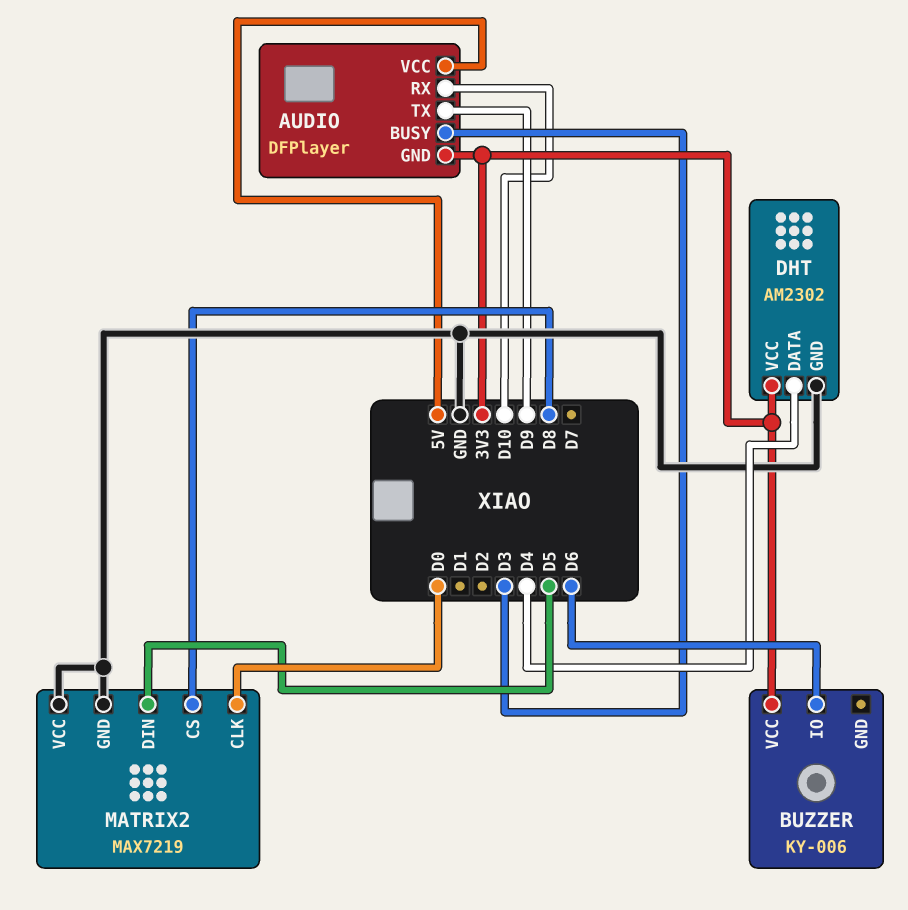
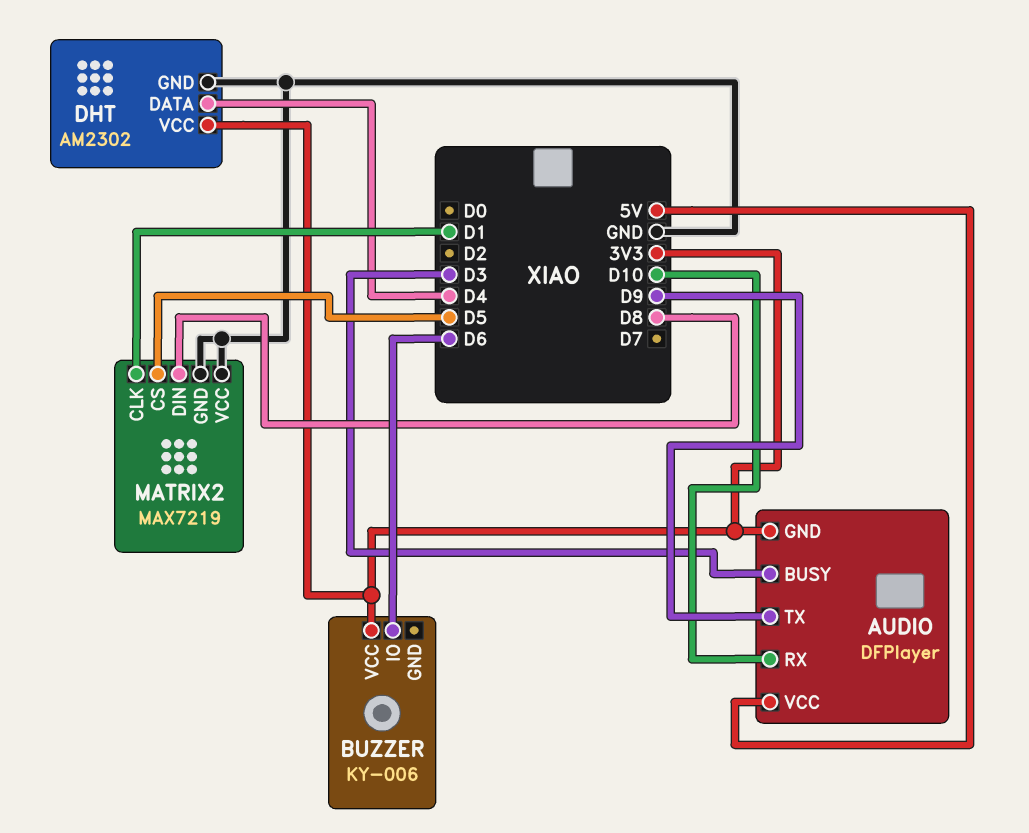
MATRIX2 pin CLK: D0 -> D1
MATRIX2 pin CS: D8 -> D5
MATRIX2 pin DIN: D5 -> D8

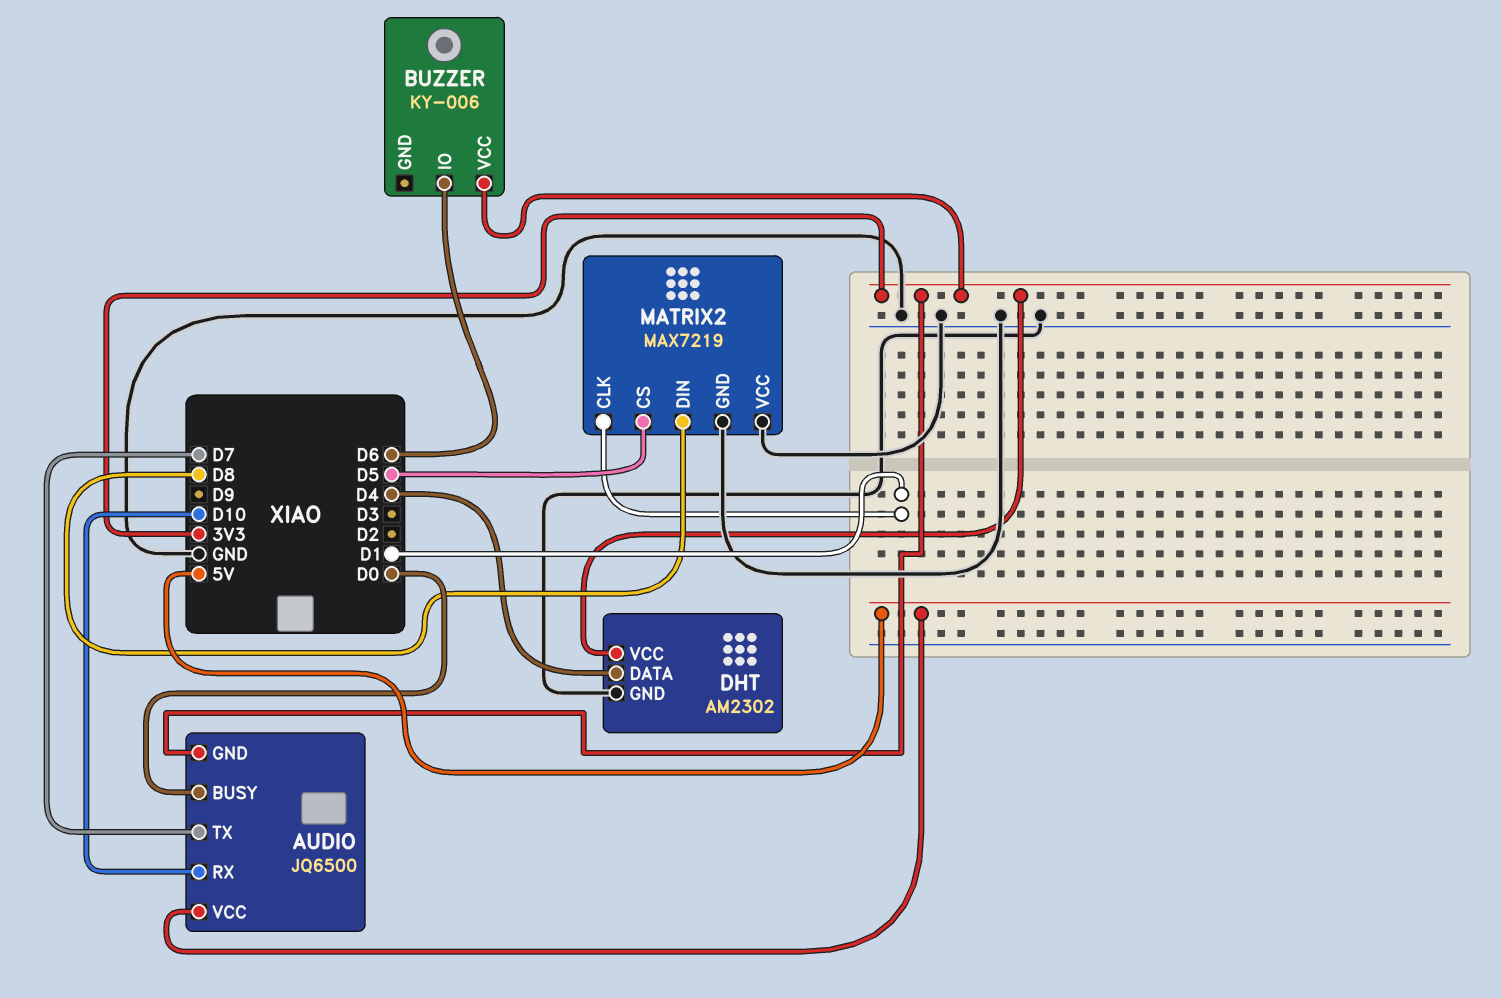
AUDIO: DFPlayer -> JQ6500
AUDIO pin BUSY: D3 -> D0
AUDIO pin TX: D9 -> D7

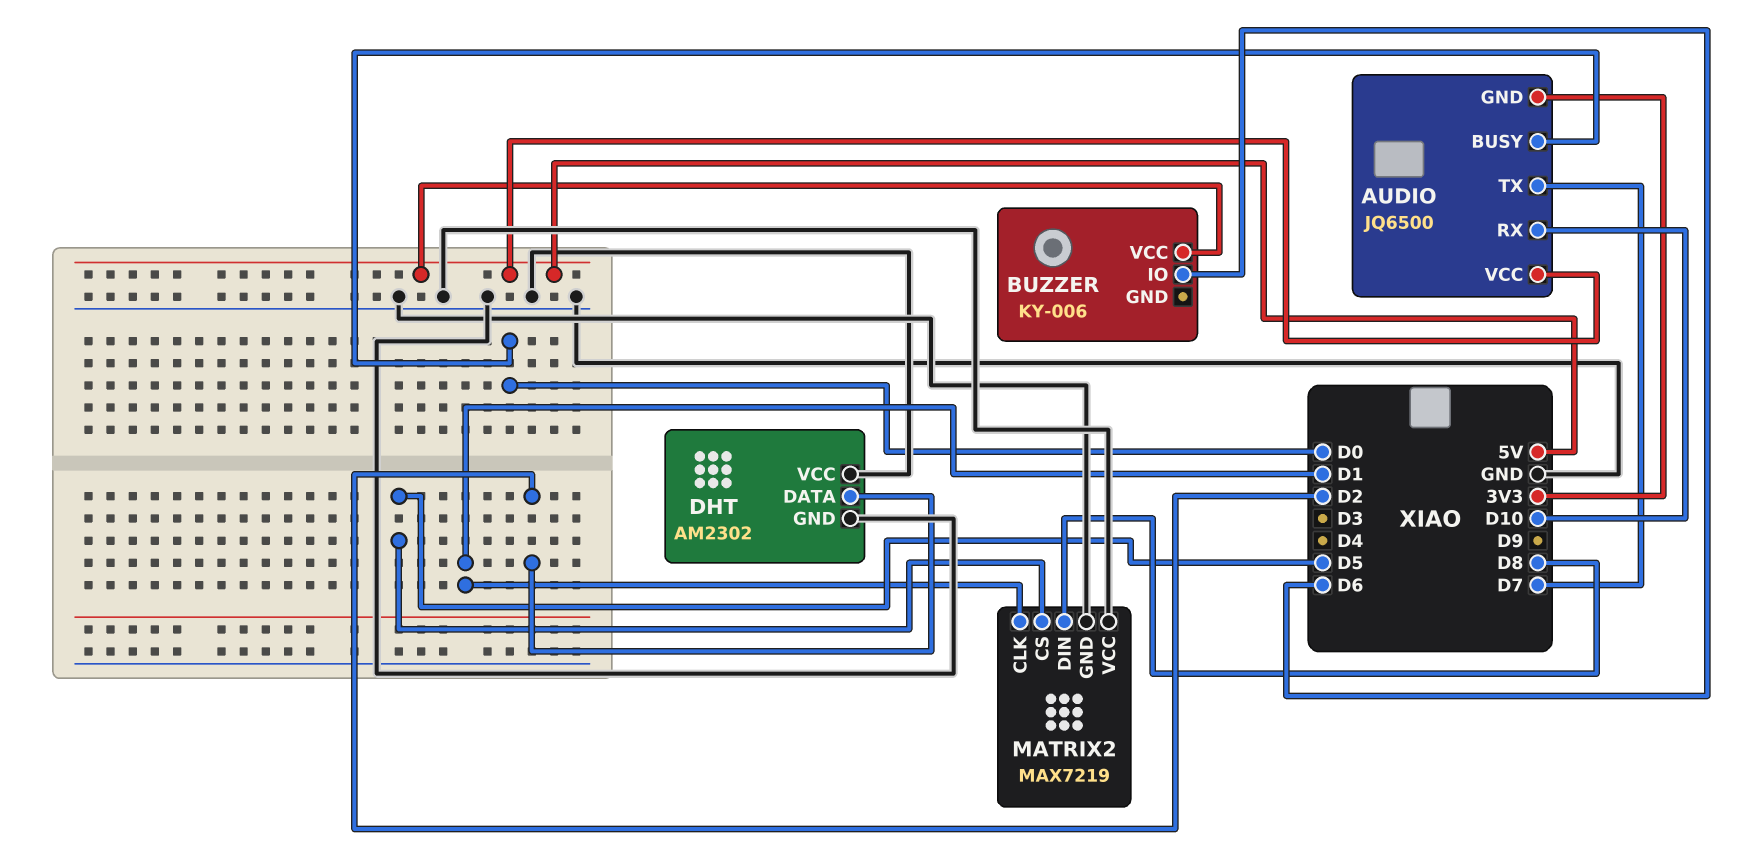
BUZZER pin VCC: 3V3 -> 5V
DHT pin DATA: D4 -> D2
DHT pin VCC: 3V3 -> GND

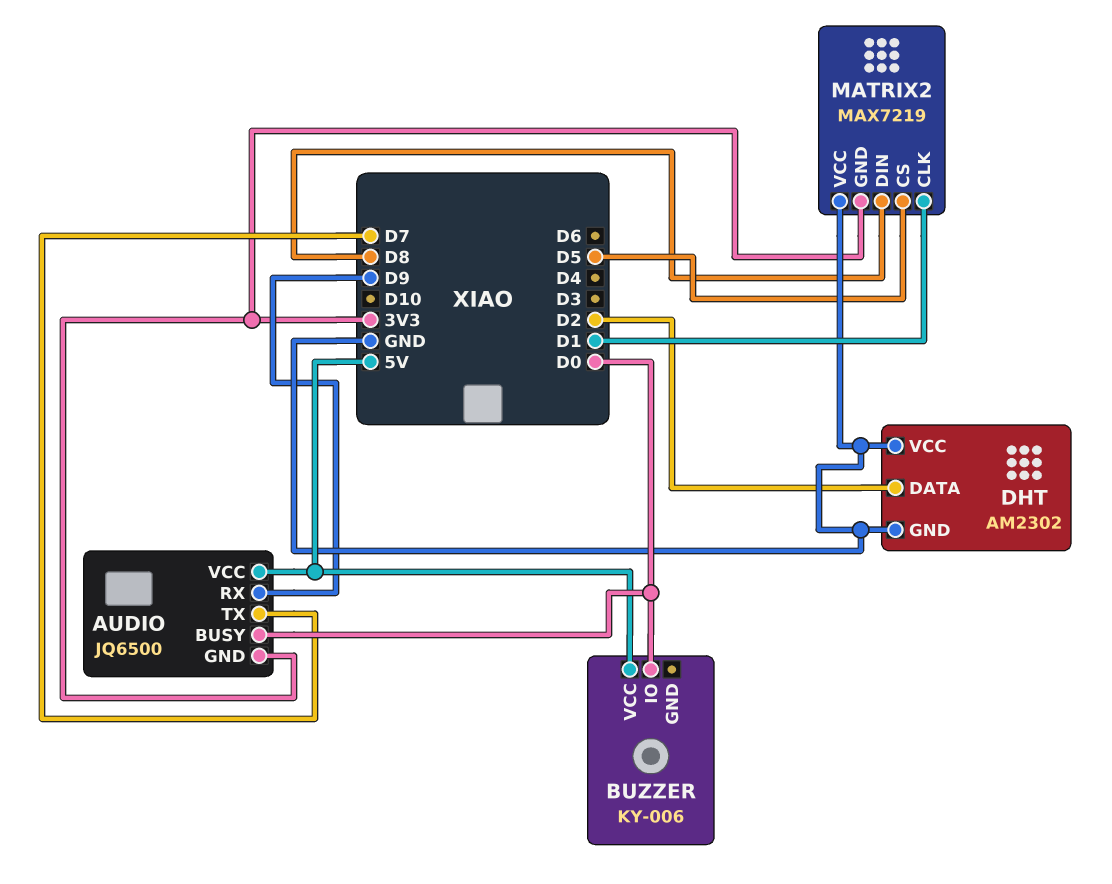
AUDIO pin RX: D10 -> D9
BUZZER pin IO: D6 -> D0
MATRIX2 pin GND: GND -> 3V3

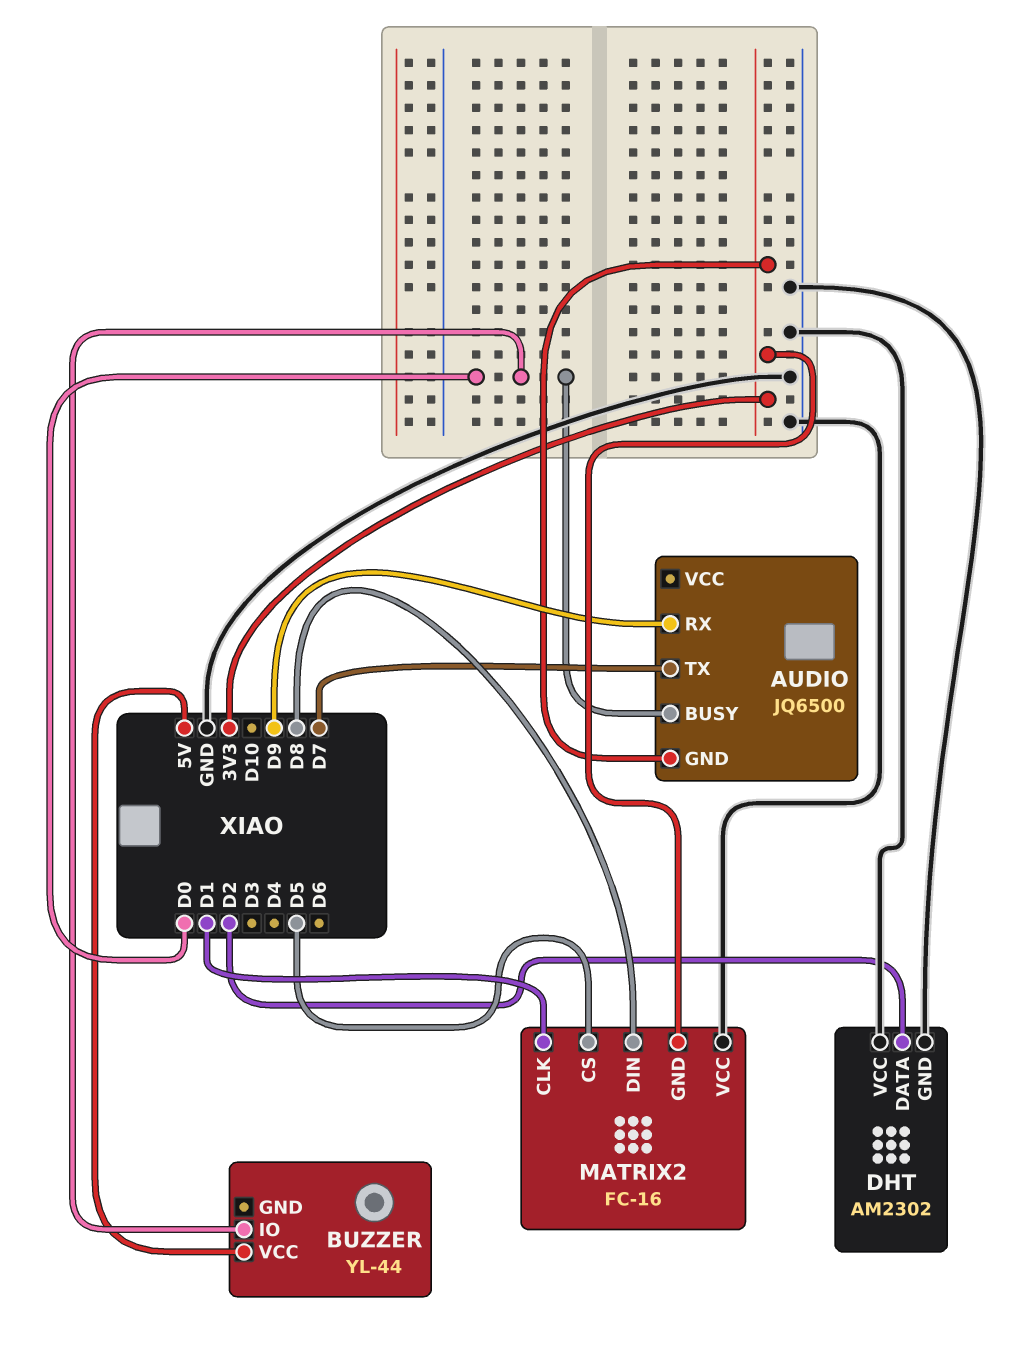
AUDIO pin VCC: 5V -> none
BUZZER: KY-006 -> YL-44
MATRIX2: MAX7219 -> FC-16

